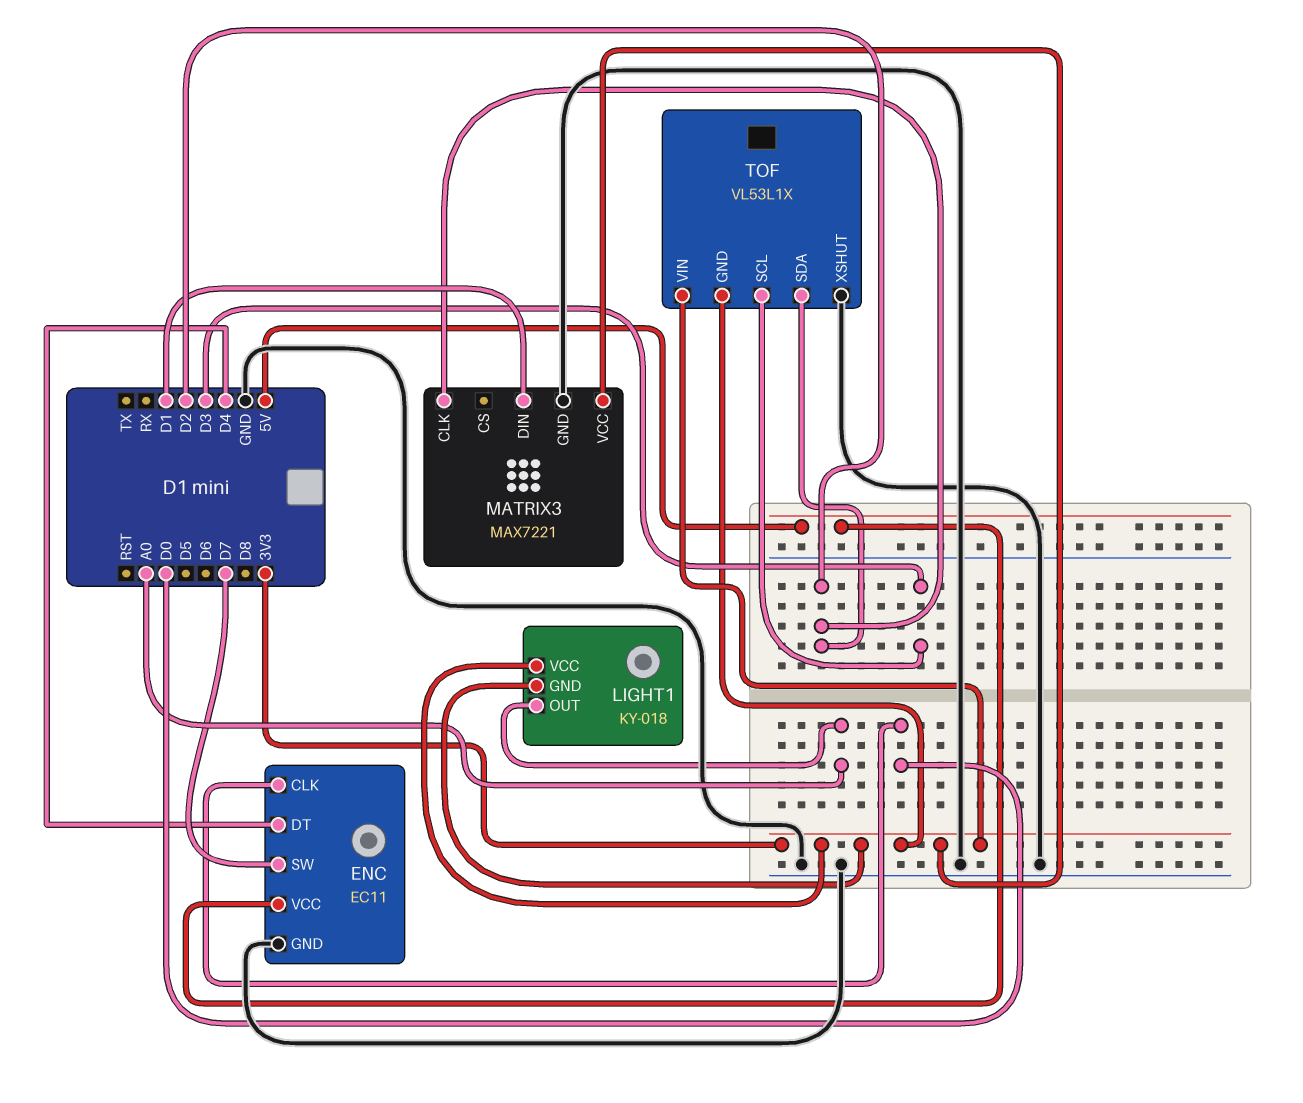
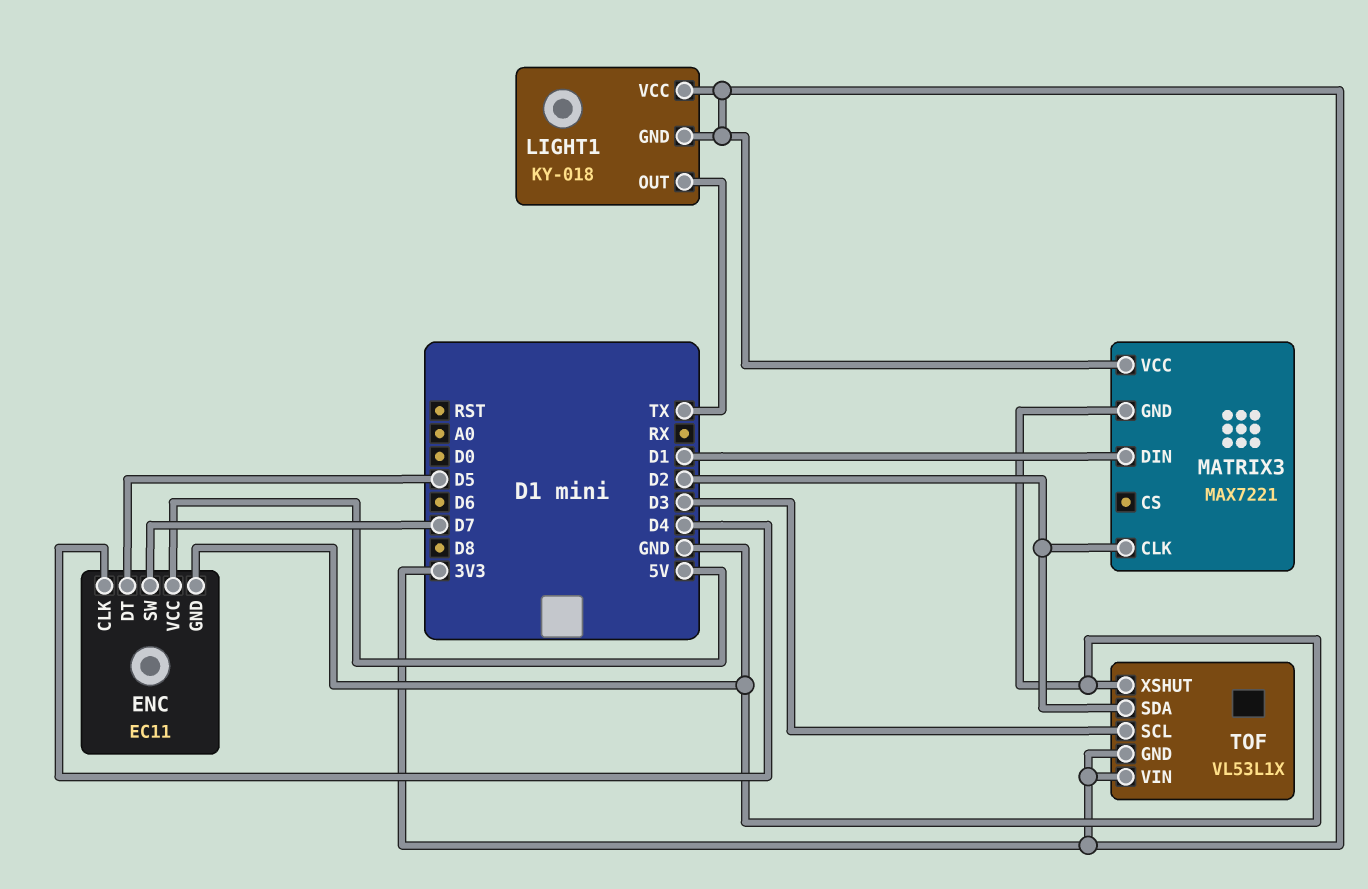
ENC pin CLK: D0 -> D4
ENC pin DT: D4 -> D5
LIGHT1 pin OUT: A0 -> TX

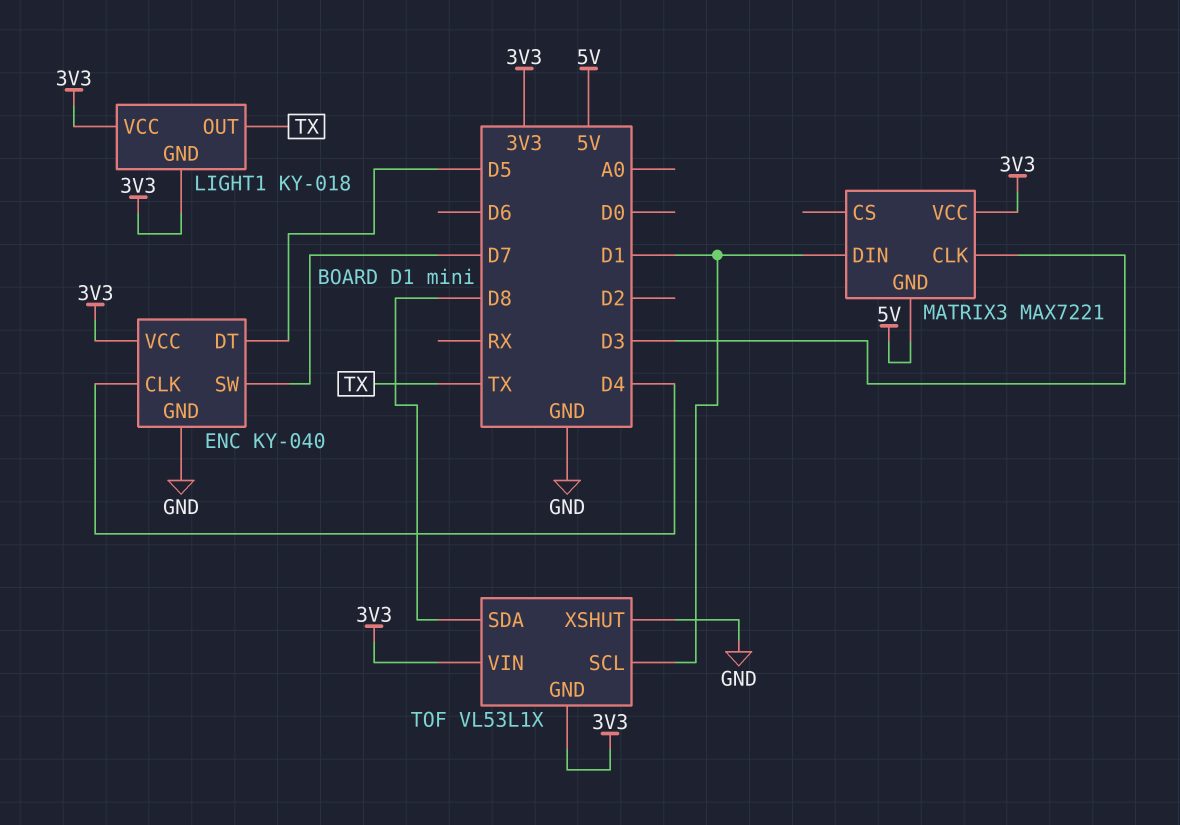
ENC: EC11 -> KY-040
ENC pin VCC: 5V -> 3V3
MATRIX3 pin CLK: D2 -> D3
MATRIX3 pin GND: GND -> 5V
TOF pin SCL: D3 -> D1
TOF pin SDA: D2 -> D8

